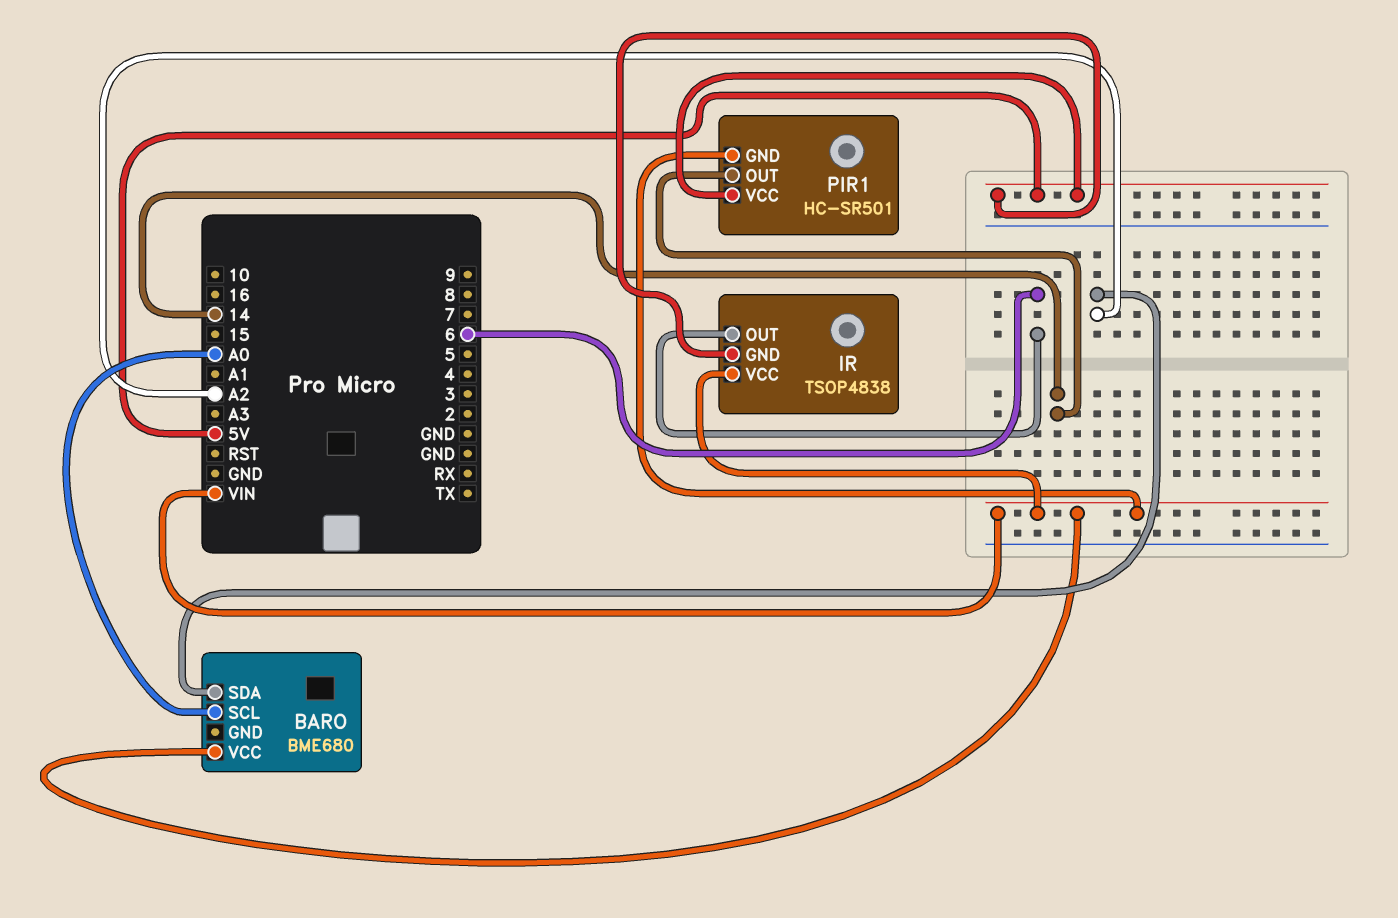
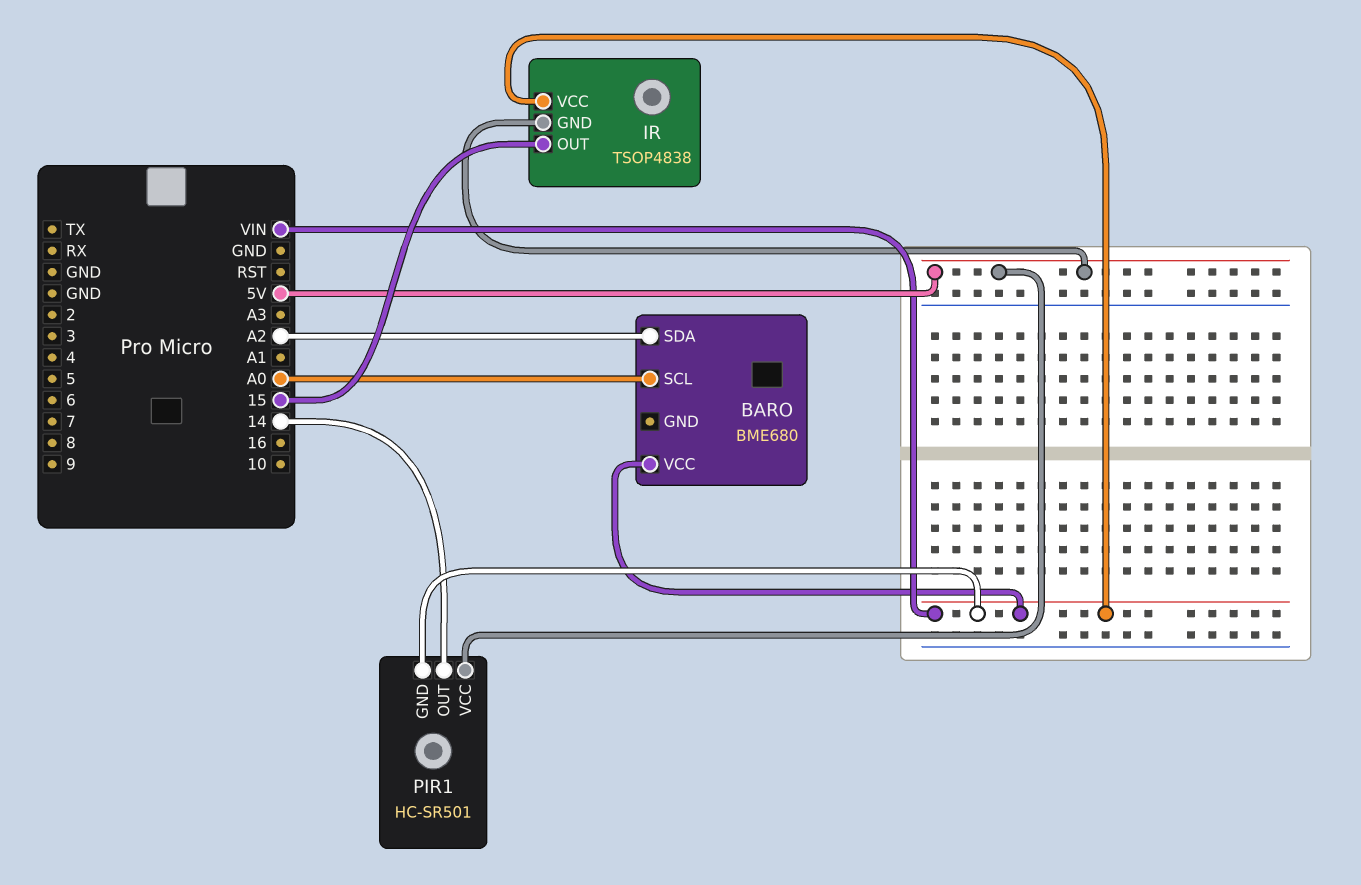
IR pin OUT: 6 -> 15

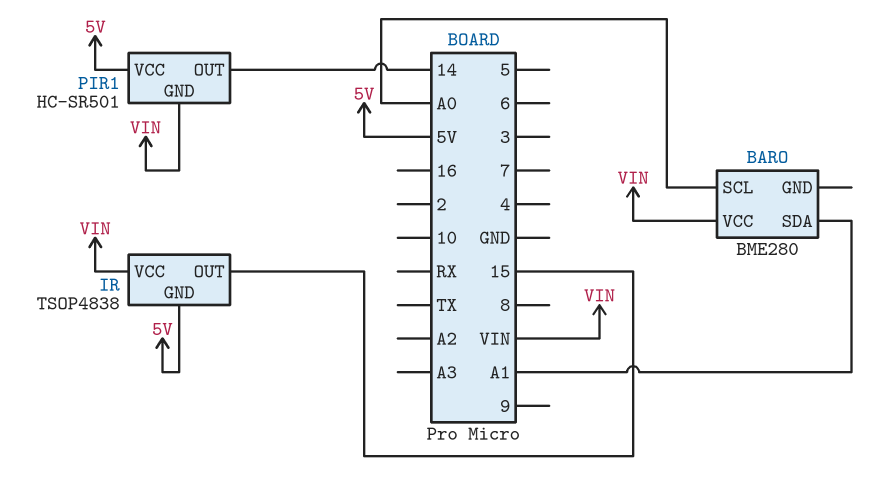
BARO: BME680 -> BME280
BARO pin SDA: A2 -> A1

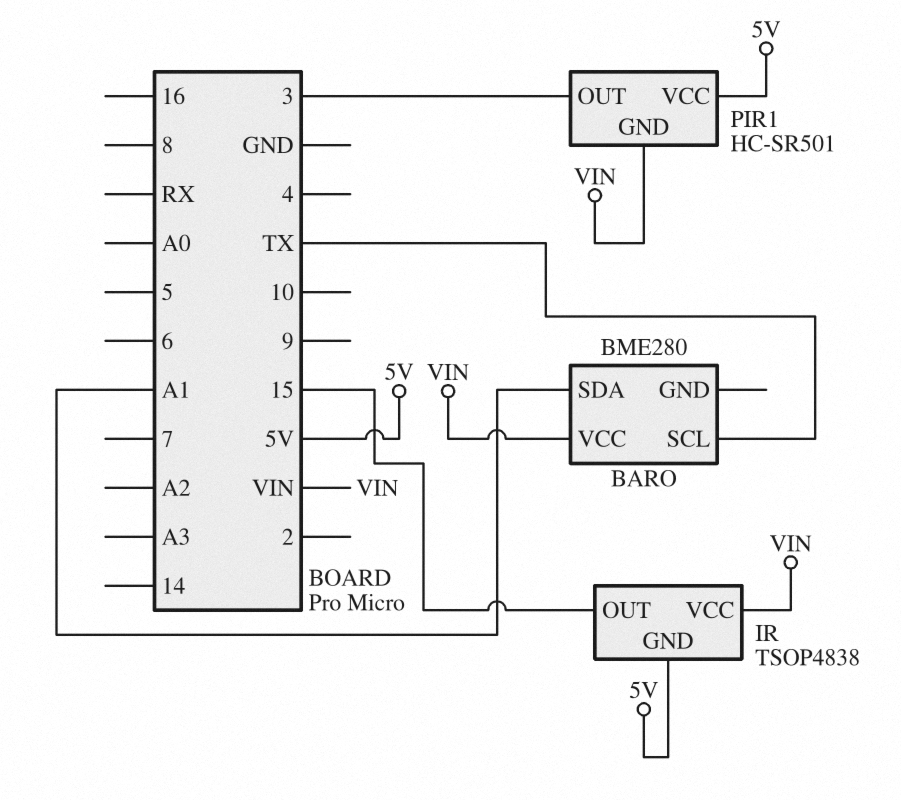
BARO pin SCL: A0 -> TX
PIR1 pin OUT: 14 -> 3

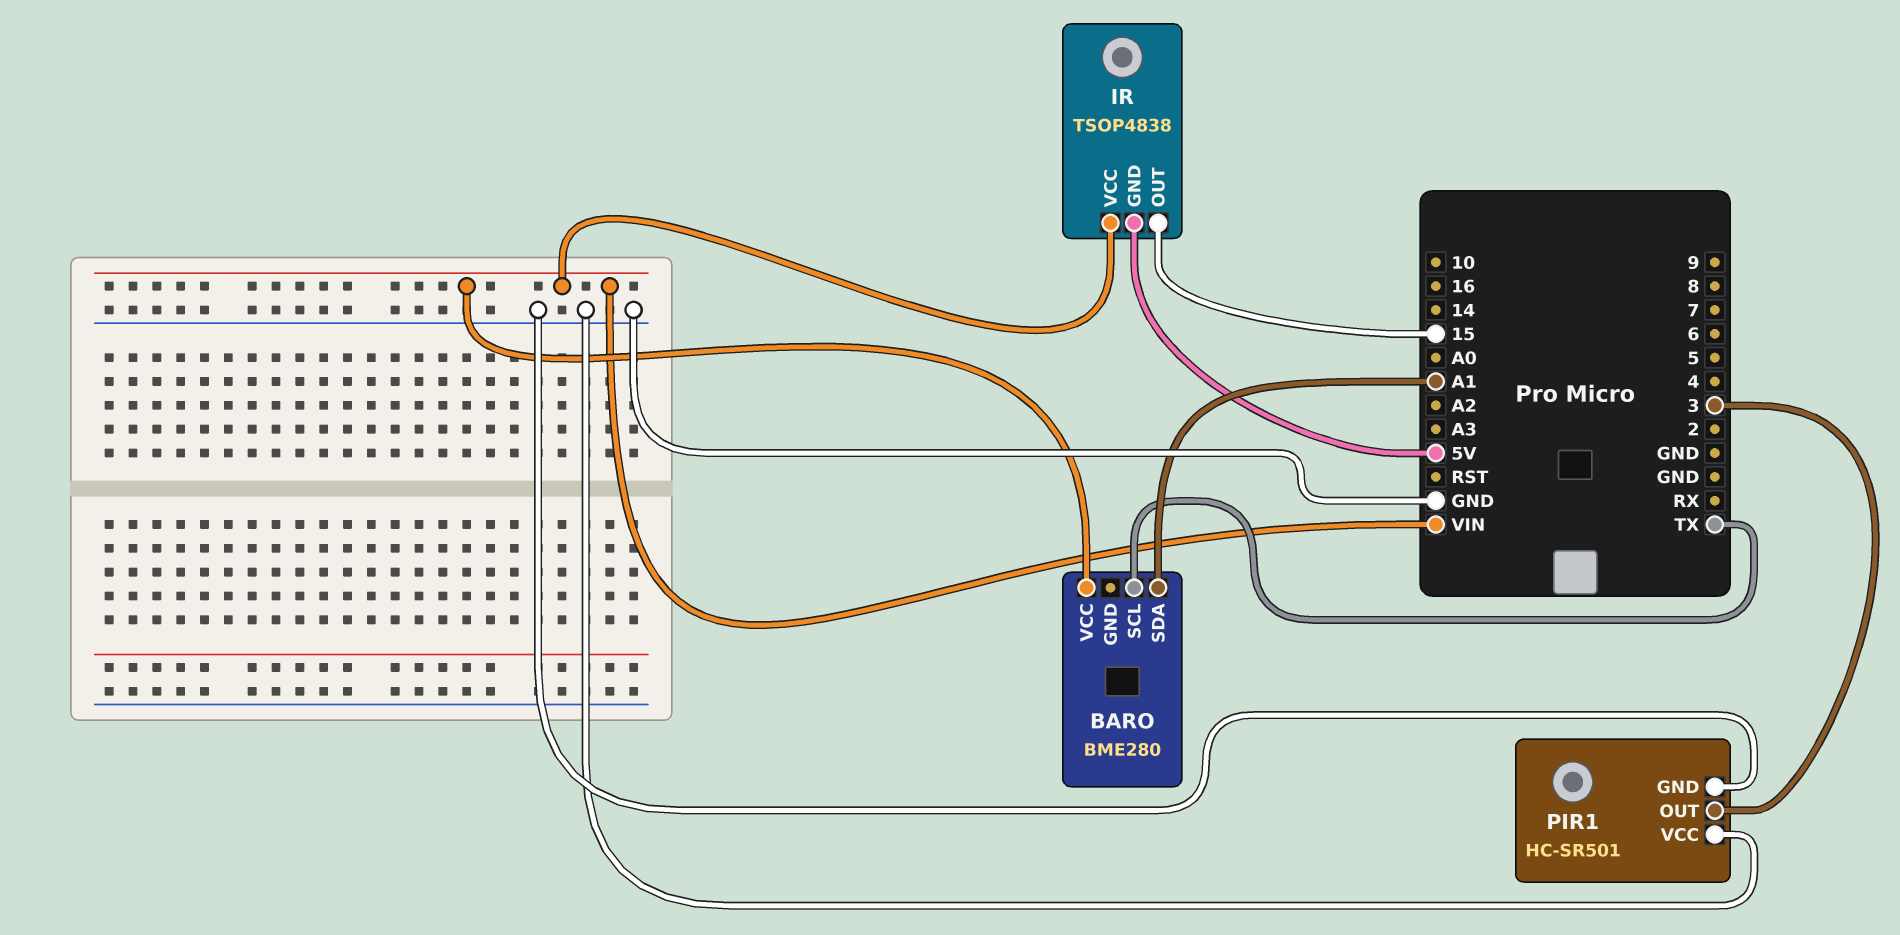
PIR1 pin GND: VIN -> GND
PIR1 pin VCC: 5V -> GND

